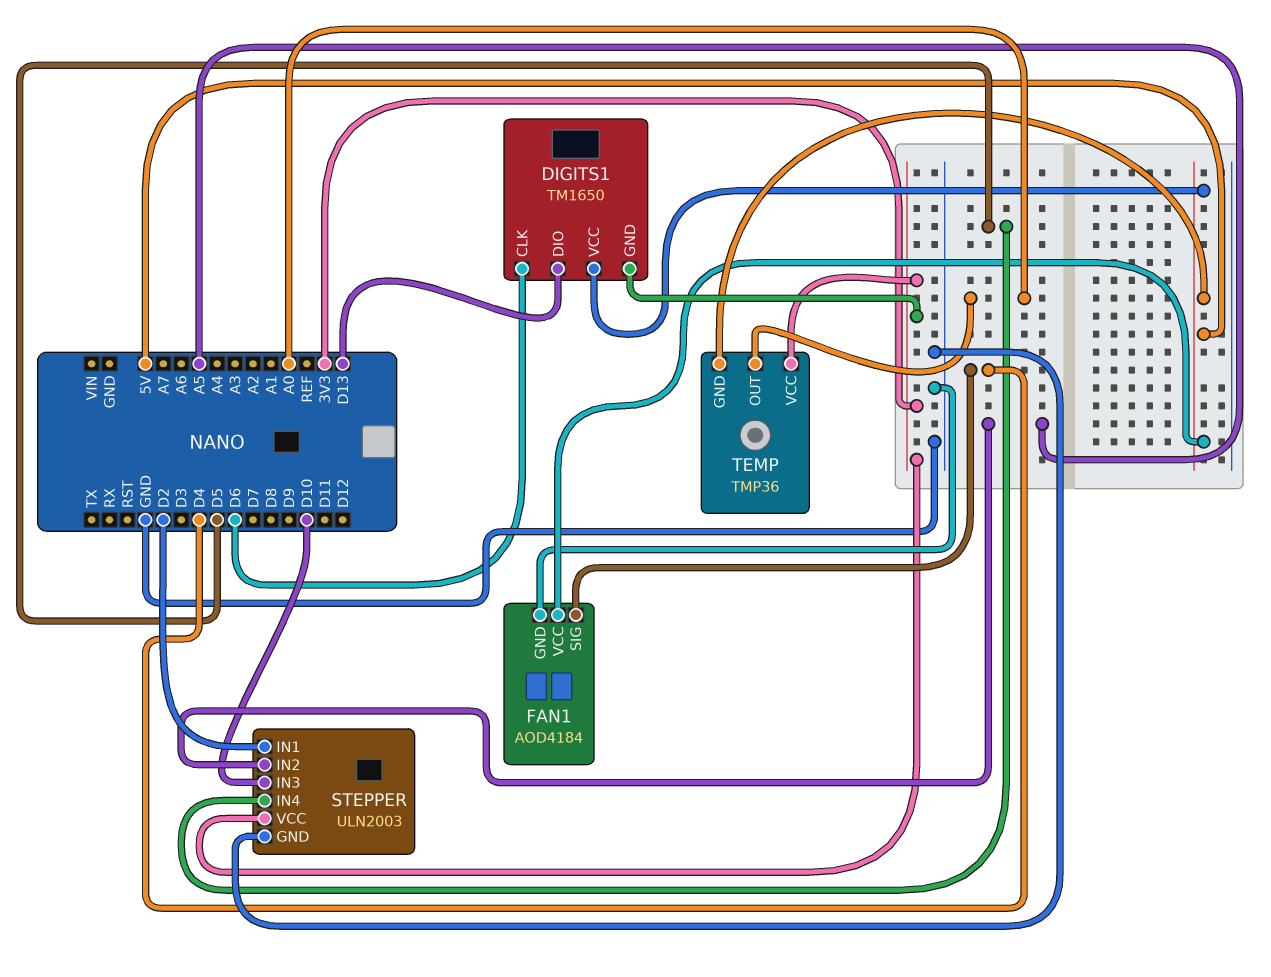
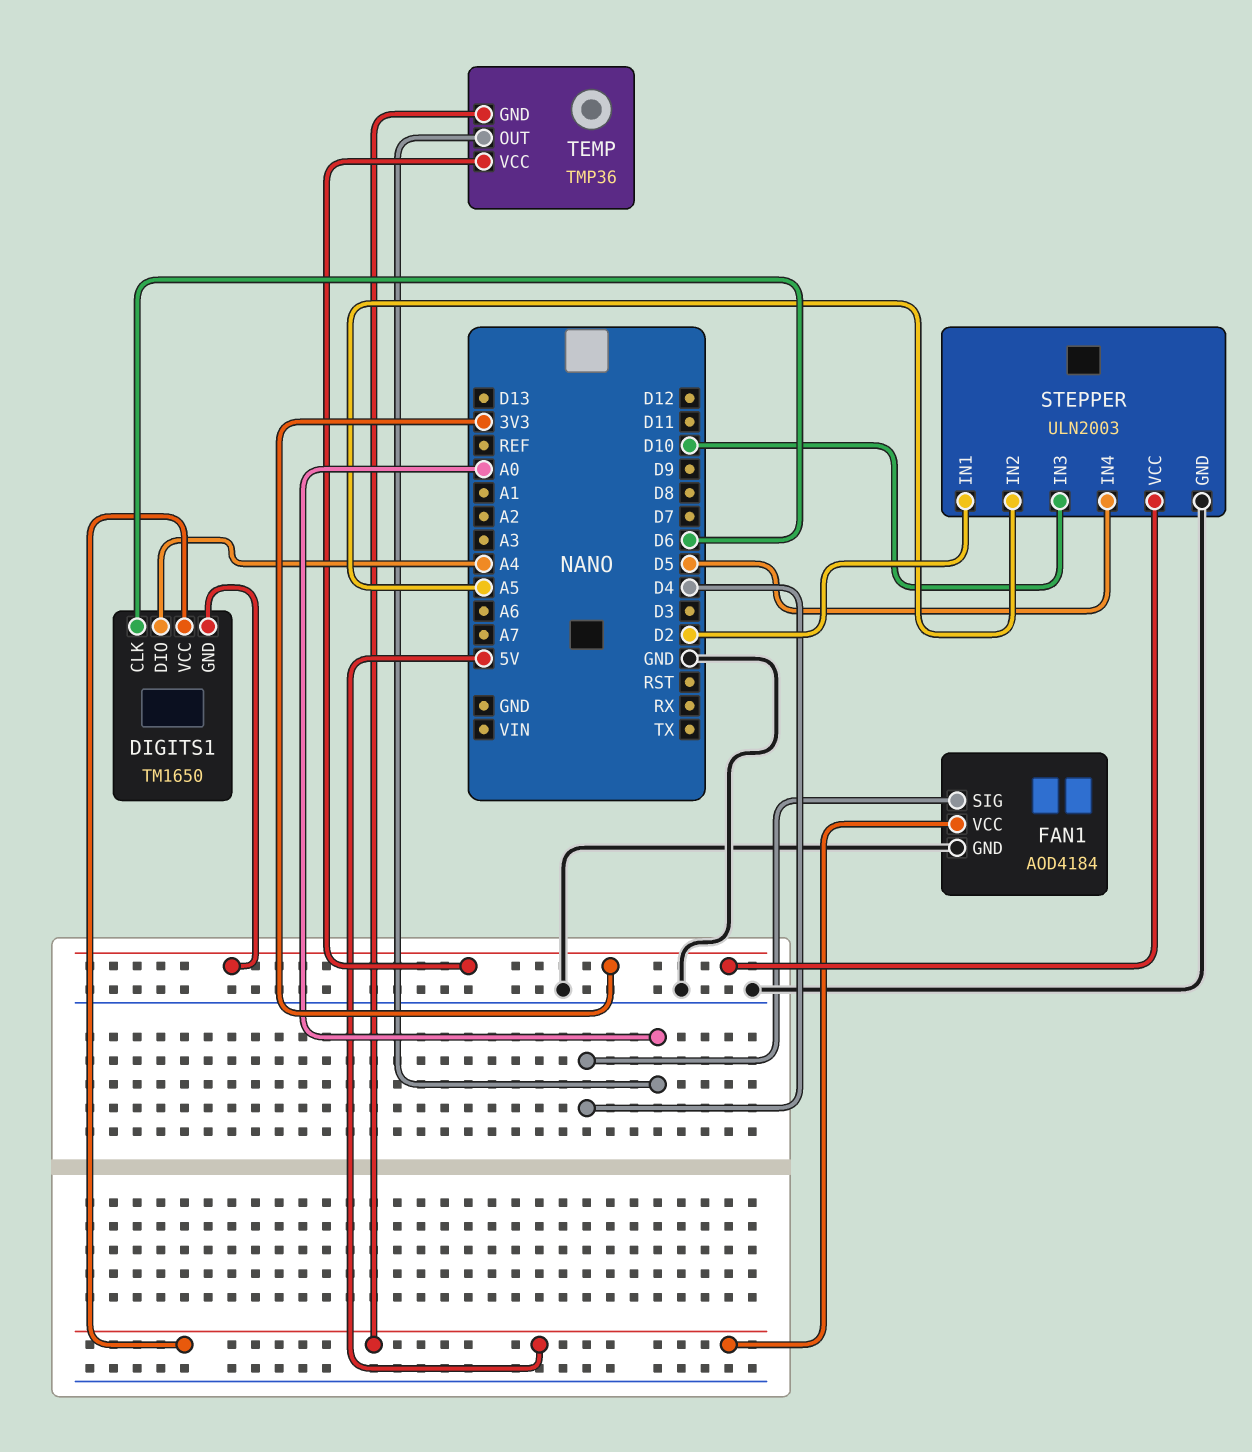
DIGITS1 pin DIO: D13 -> A4

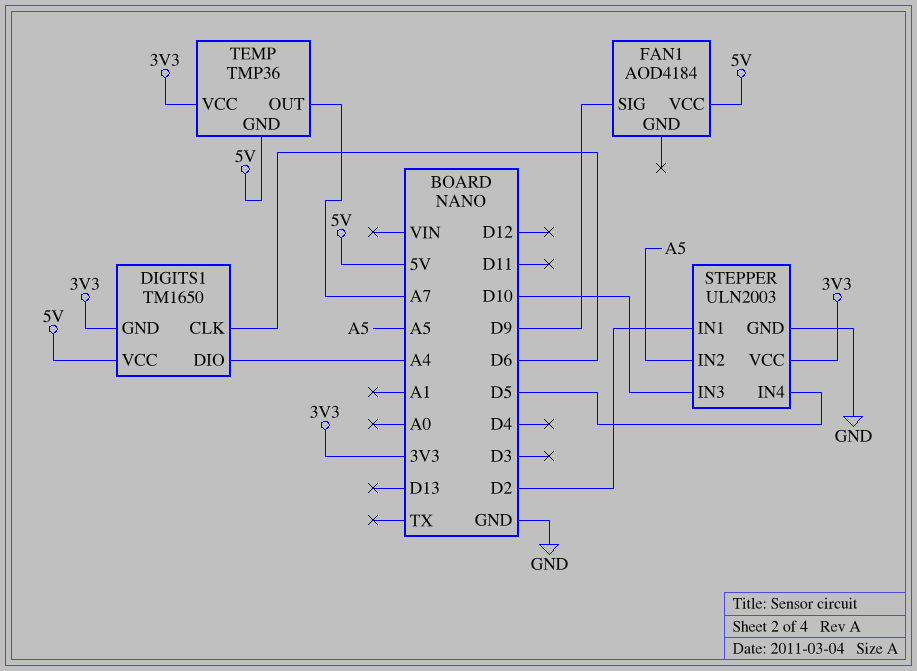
FAN1 pin GND: GND -> none
FAN1 pin SIG: D4 -> D9
TEMP pin OUT: A0 -> A7

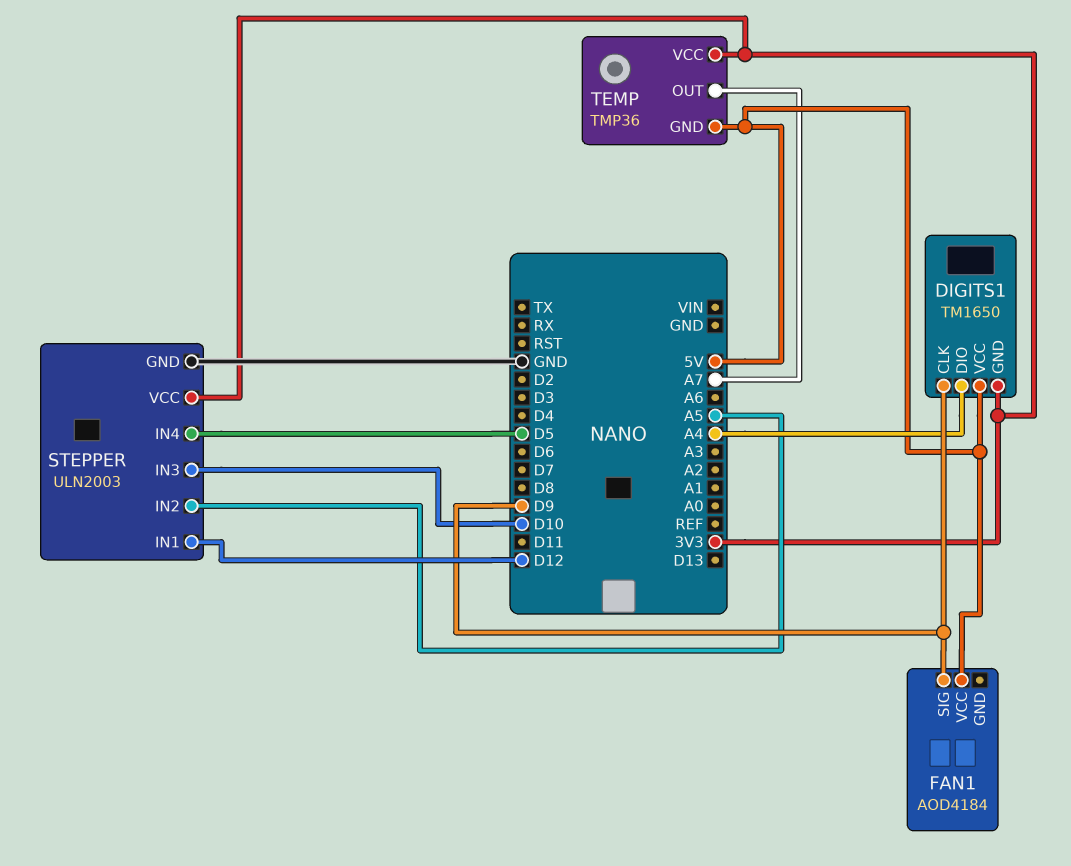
DIGITS1 pin CLK: D6 -> D9
STEPPER pin IN1: D2 -> D12

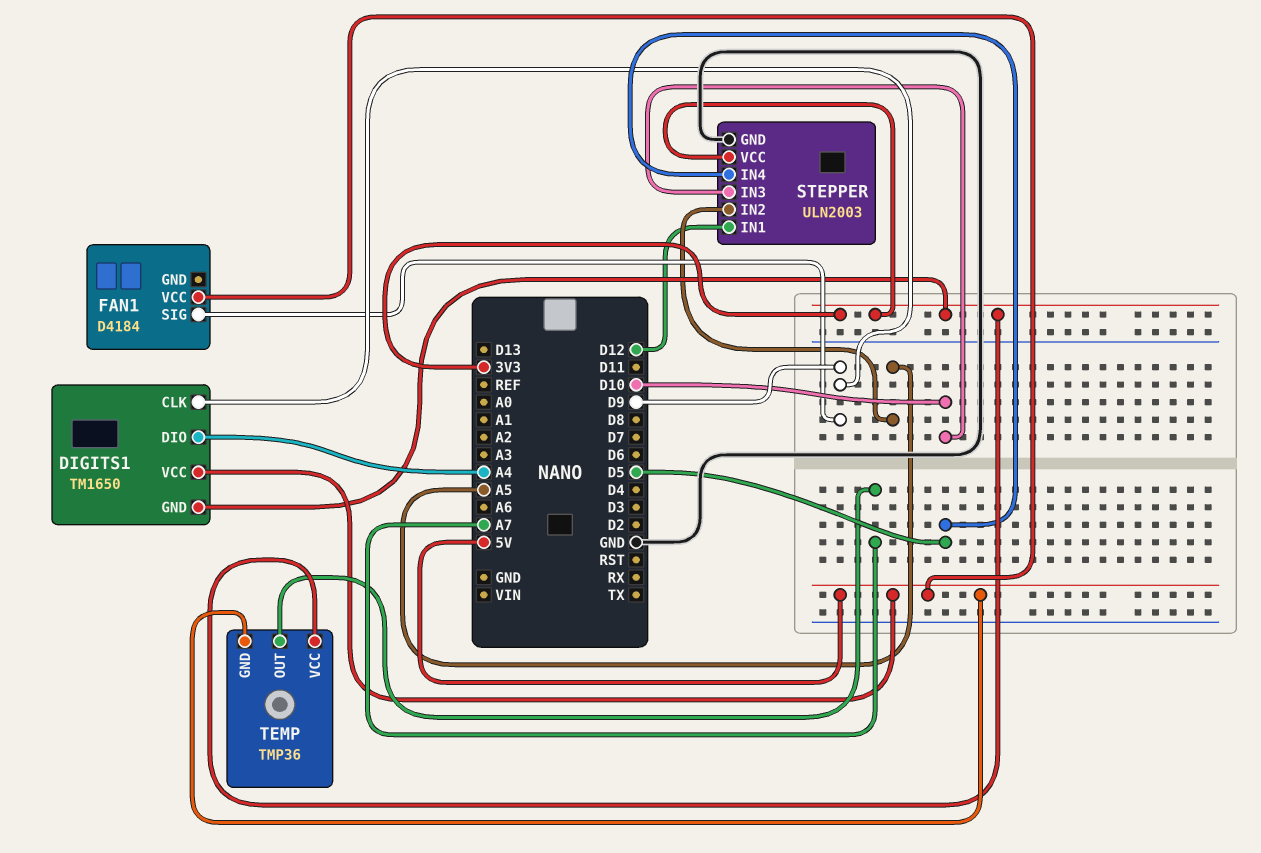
FAN1: AOD4184 -> D4184

